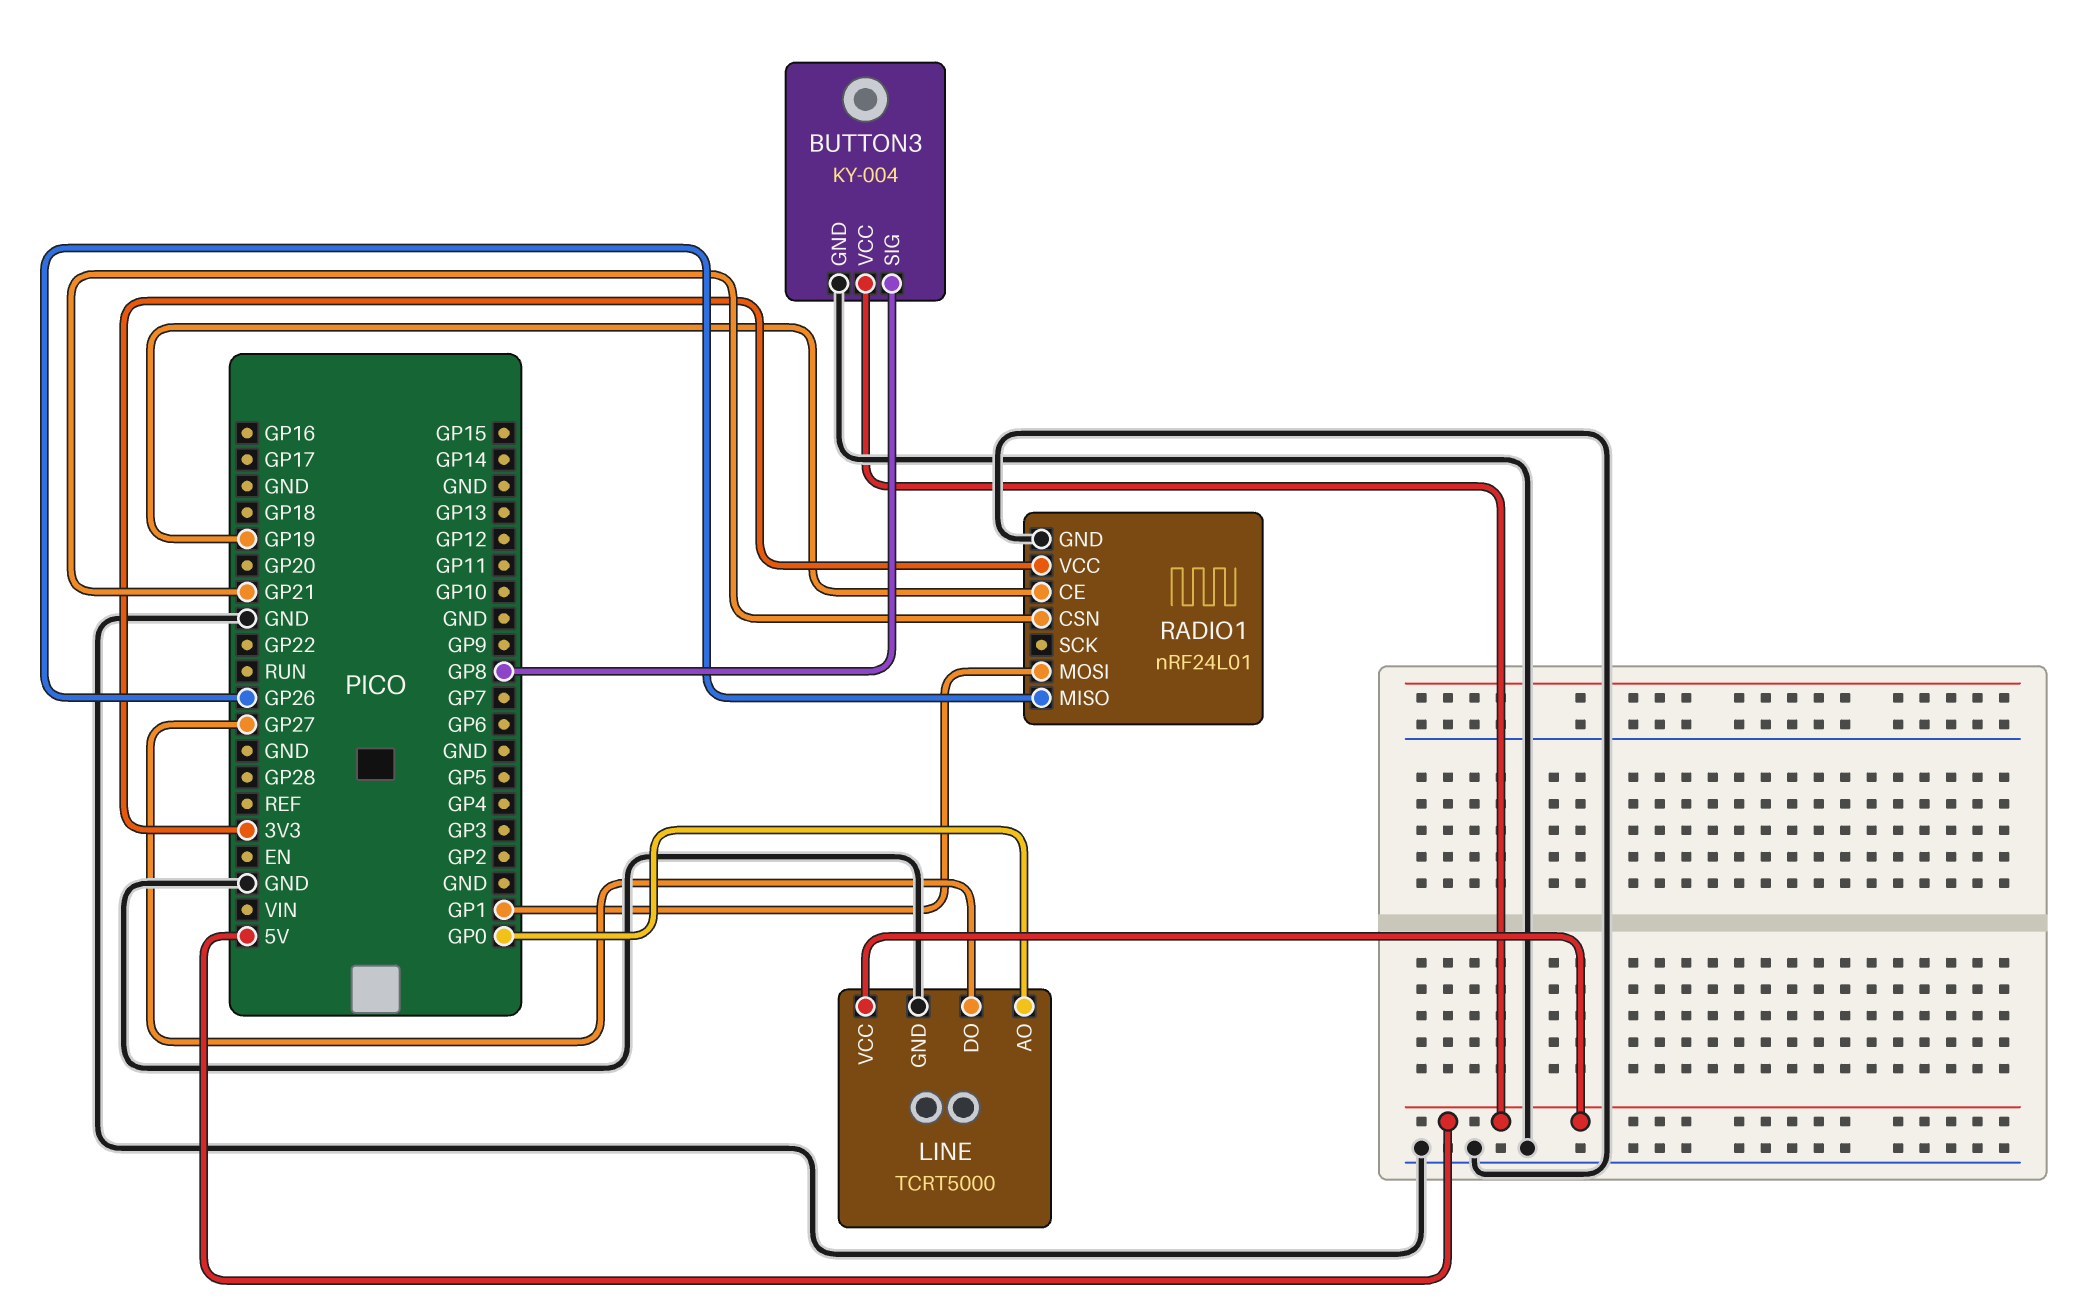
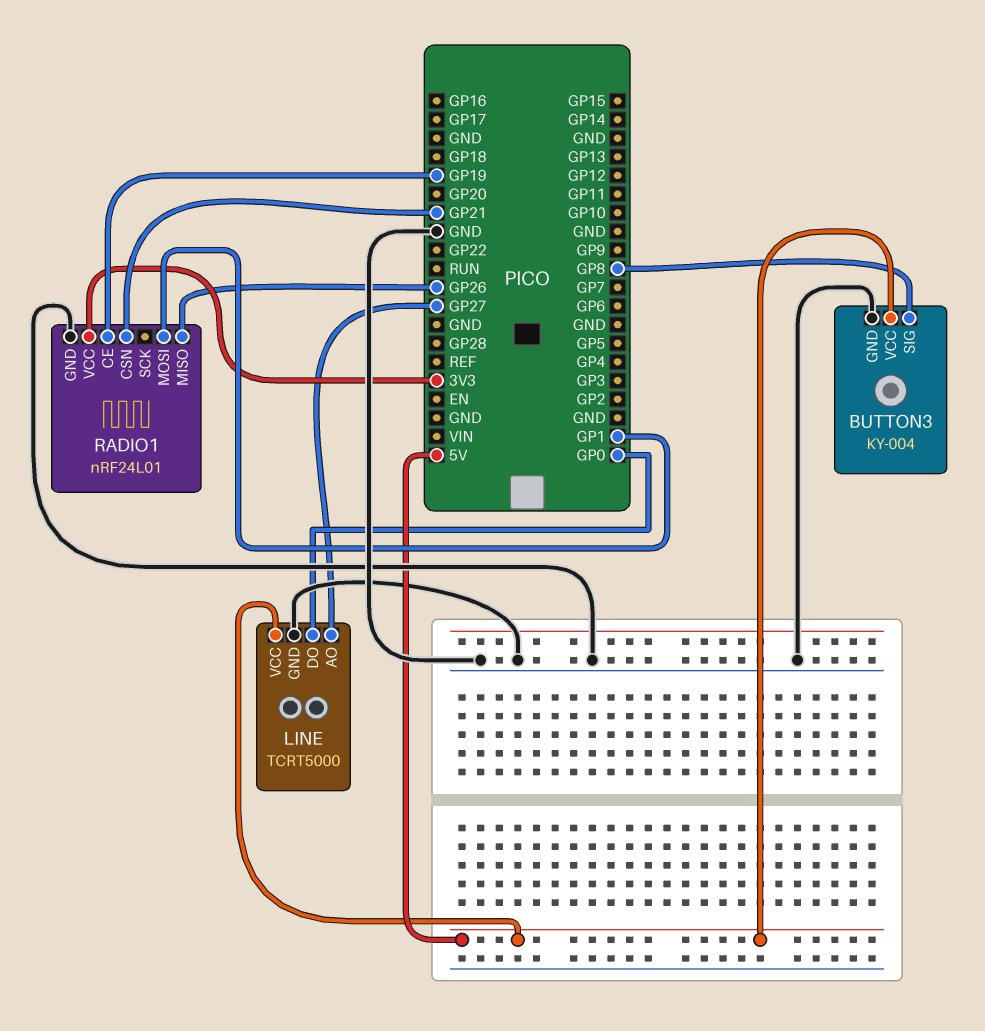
LINE pin AO: GP0 -> GP27
LINE pin DO: GP27 -> GP0

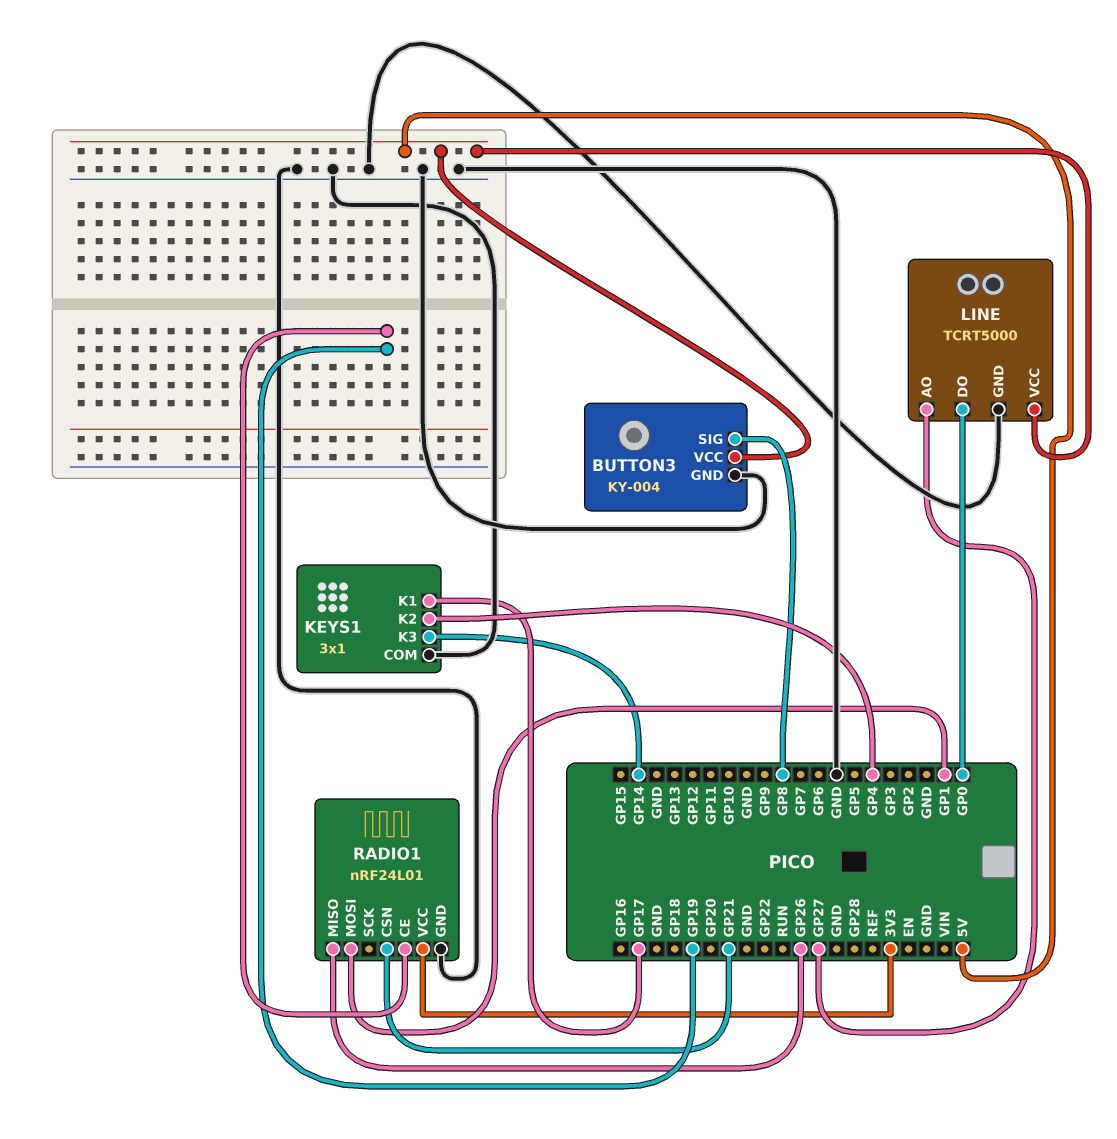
KEYS1: none -> 3x1
KEYS1 pin COM: none -> GND
KEYS1 pin K1: none -> GP17
KEYS1 pin K2: none -> GP4
KEYS1 pin K3: none -> GP14

